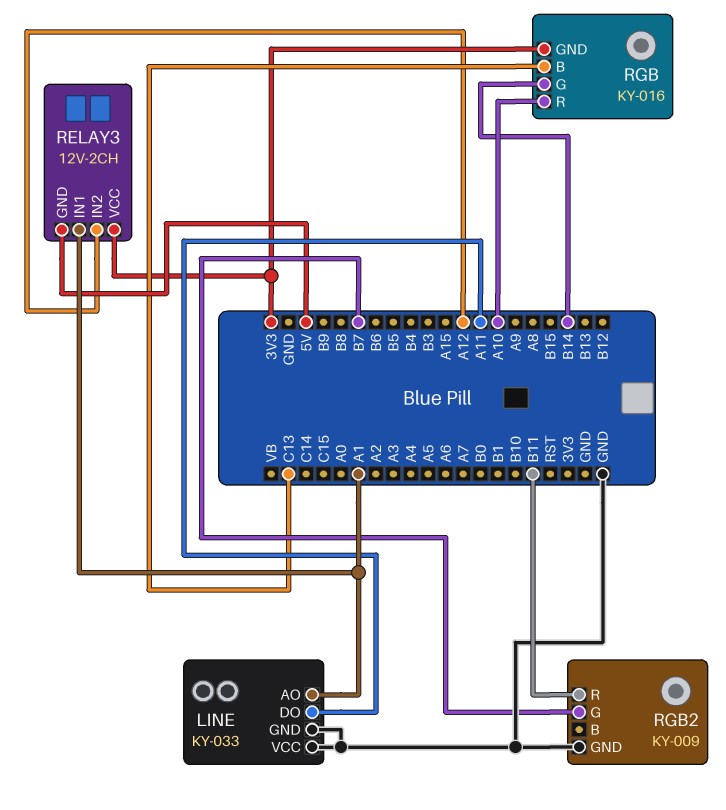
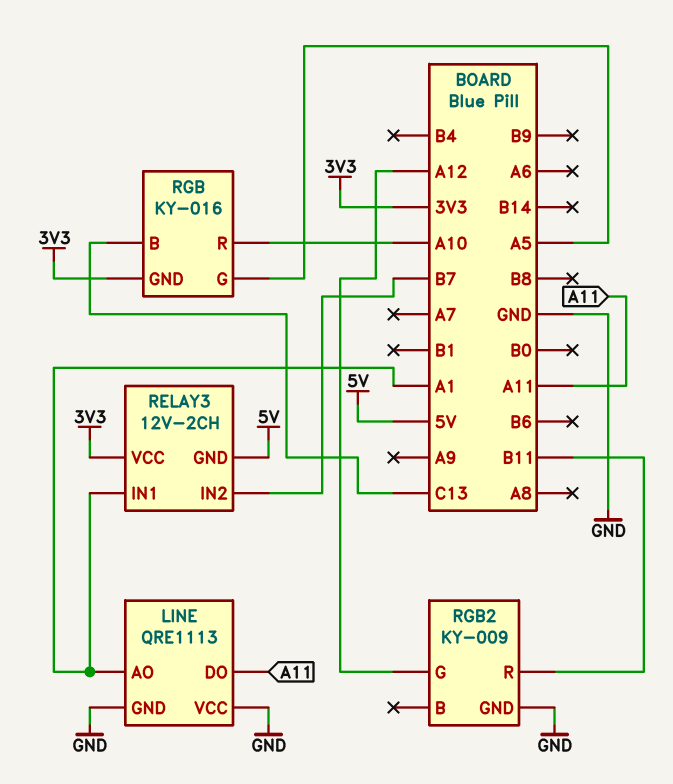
LINE: KY-033 -> QRE1113
RELAY3 pin IN2: A12 -> B7
RGB pin G: B14 -> A5
RGB2 pin G: B7 -> A12

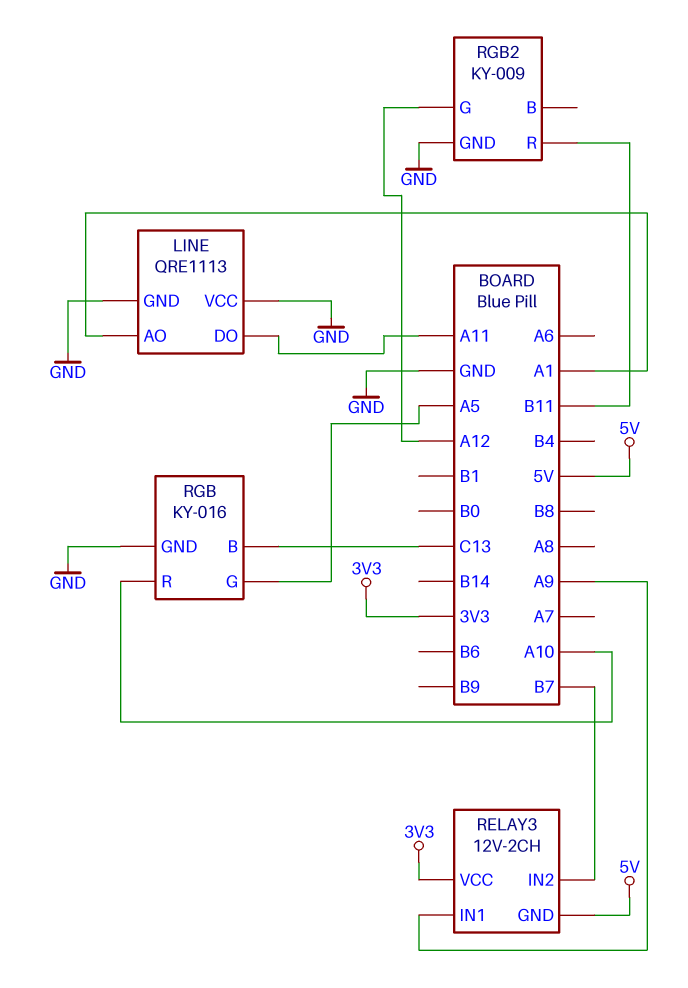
RELAY3 pin IN1: A1 -> A9
RGB pin GND: 3V3 -> GND

